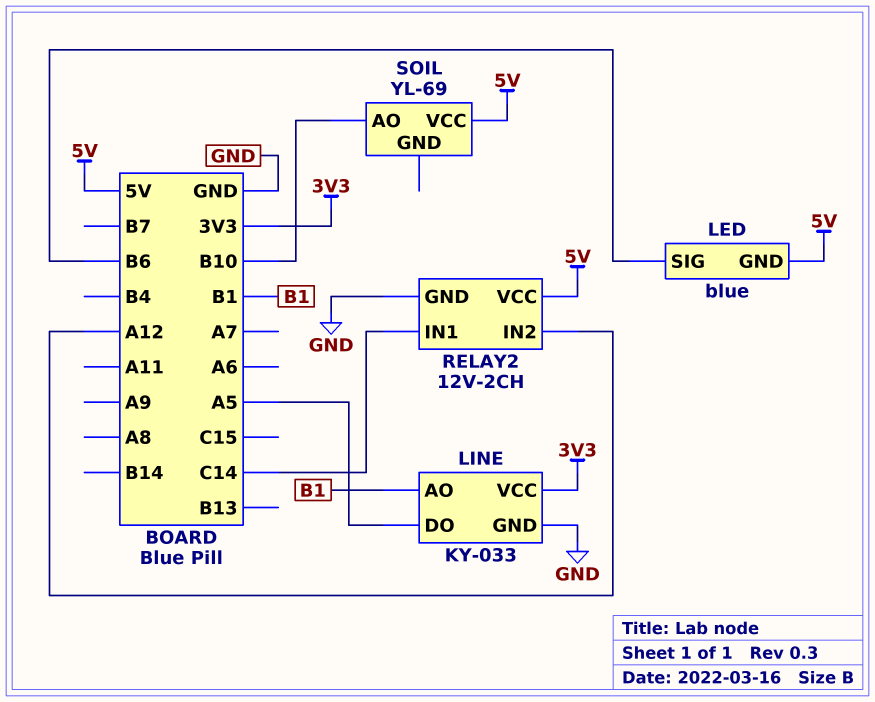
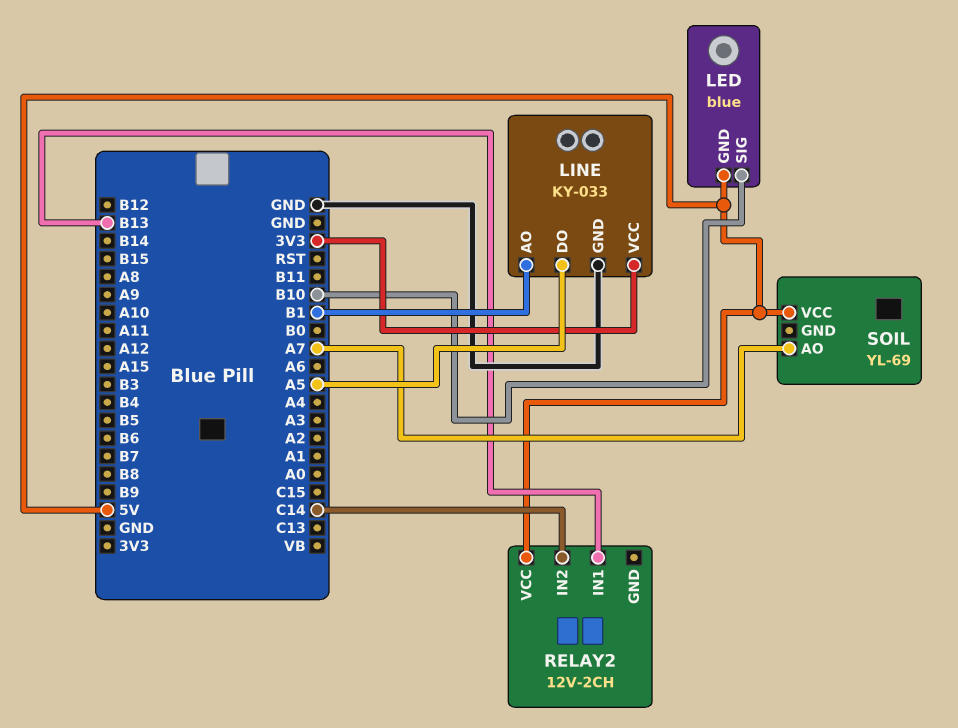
LED pin SIG: B6 -> B10
RELAY2 pin GND: GND -> none
RELAY2 pin IN1: C14 -> B13
RELAY2 pin IN2: A12 -> C14
SOIL pin AO: B10 -> A7

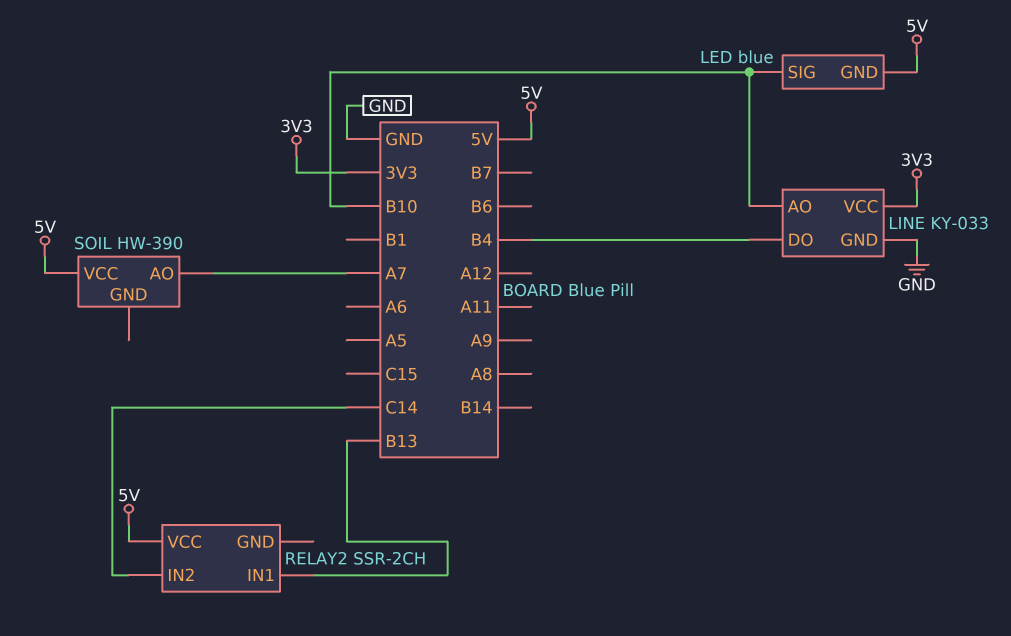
LINE pin AO: B1 -> B10
LINE pin DO: A5 -> B4
RELAY2: 12V-2CH -> SSR-2CH
SOIL: YL-69 -> HW-390

